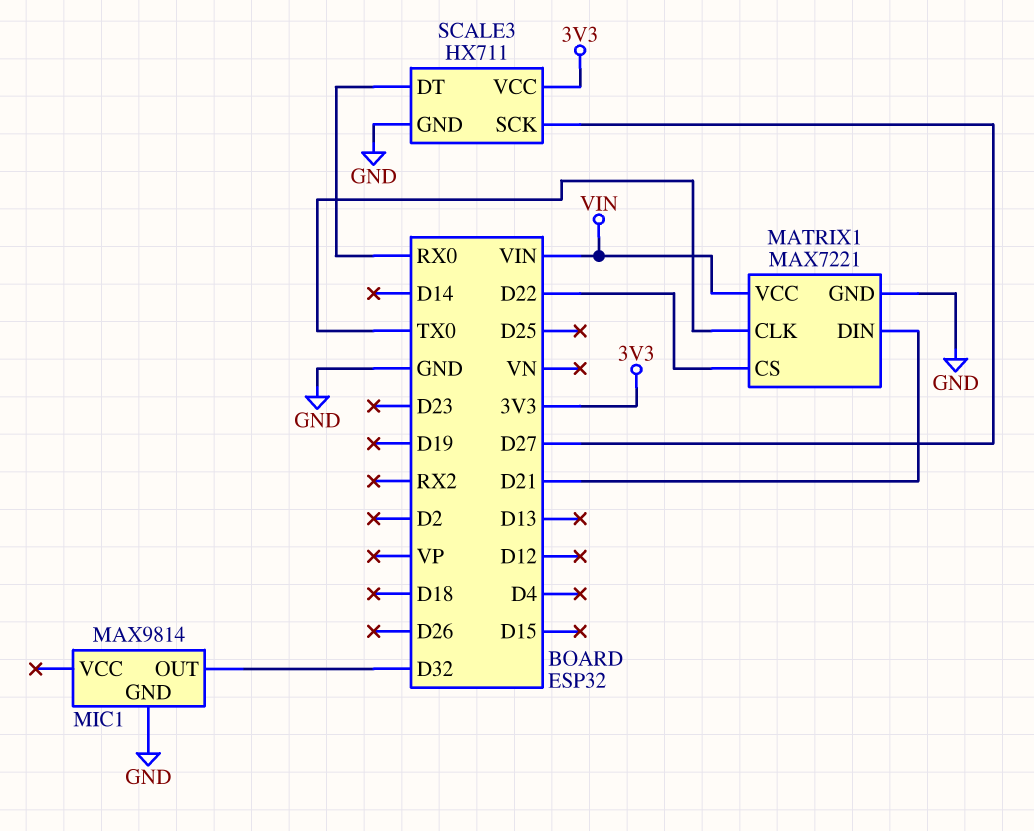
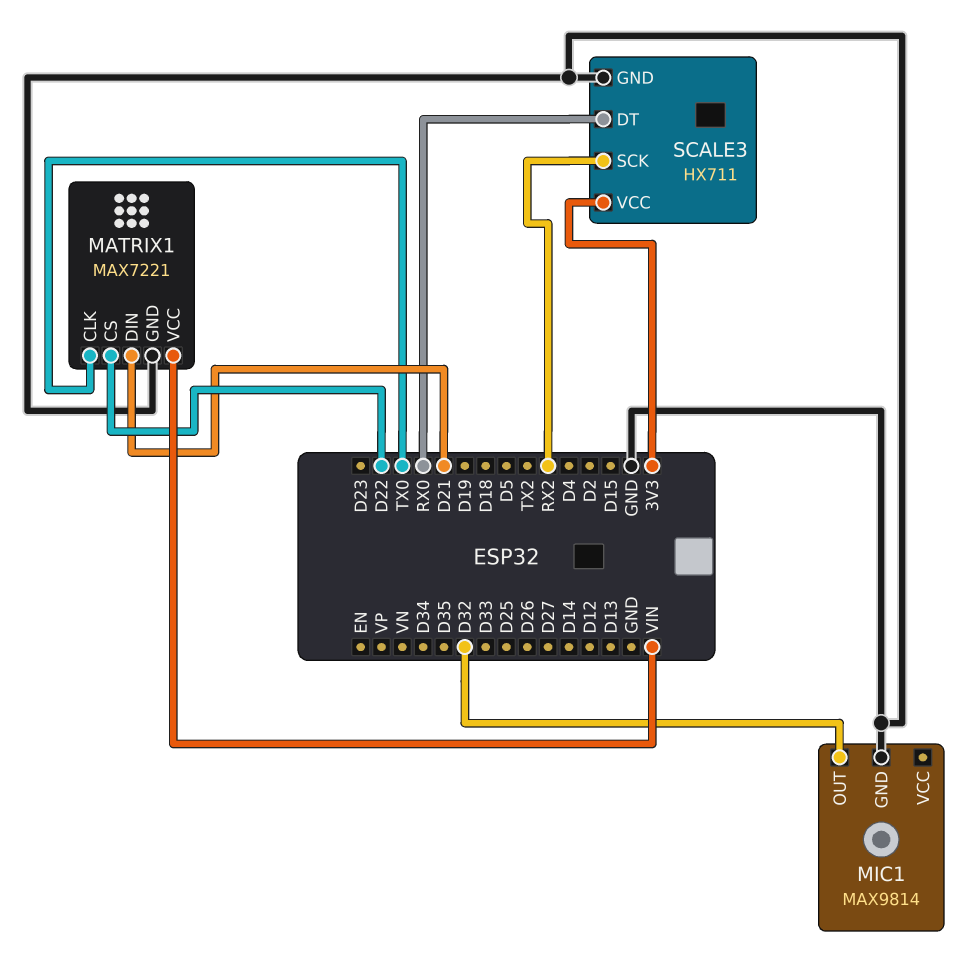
SCALE3 pin SCK: D27 -> RX2

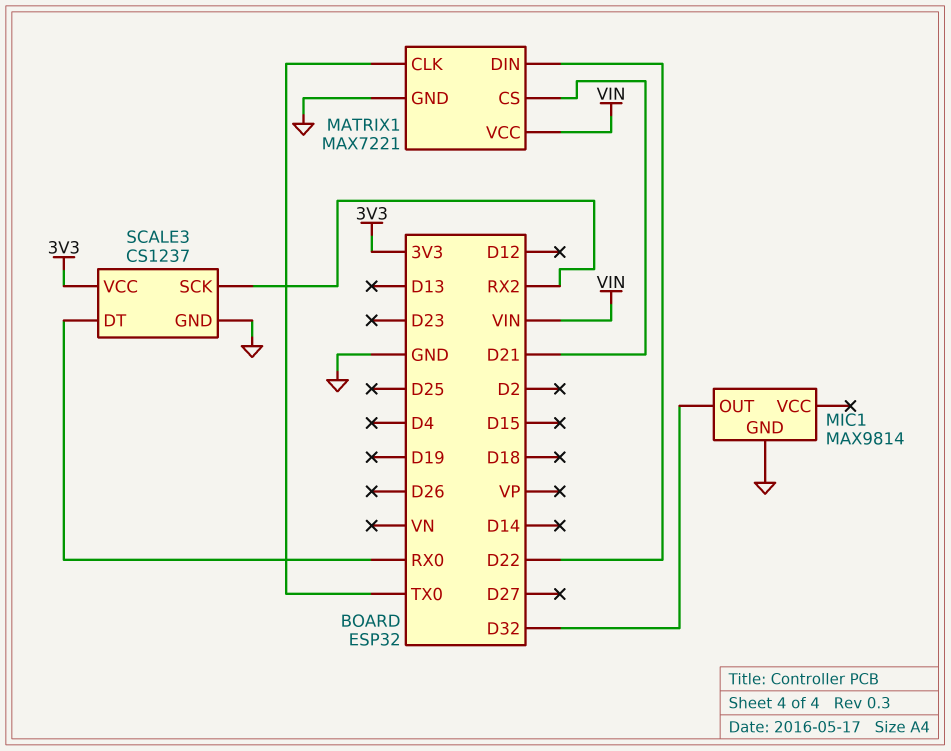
MATRIX1 pin CS: D22 -> D21
MATRIX1 pin DIN: D21 -> D22
SCALE3: HX711 -> CS1237

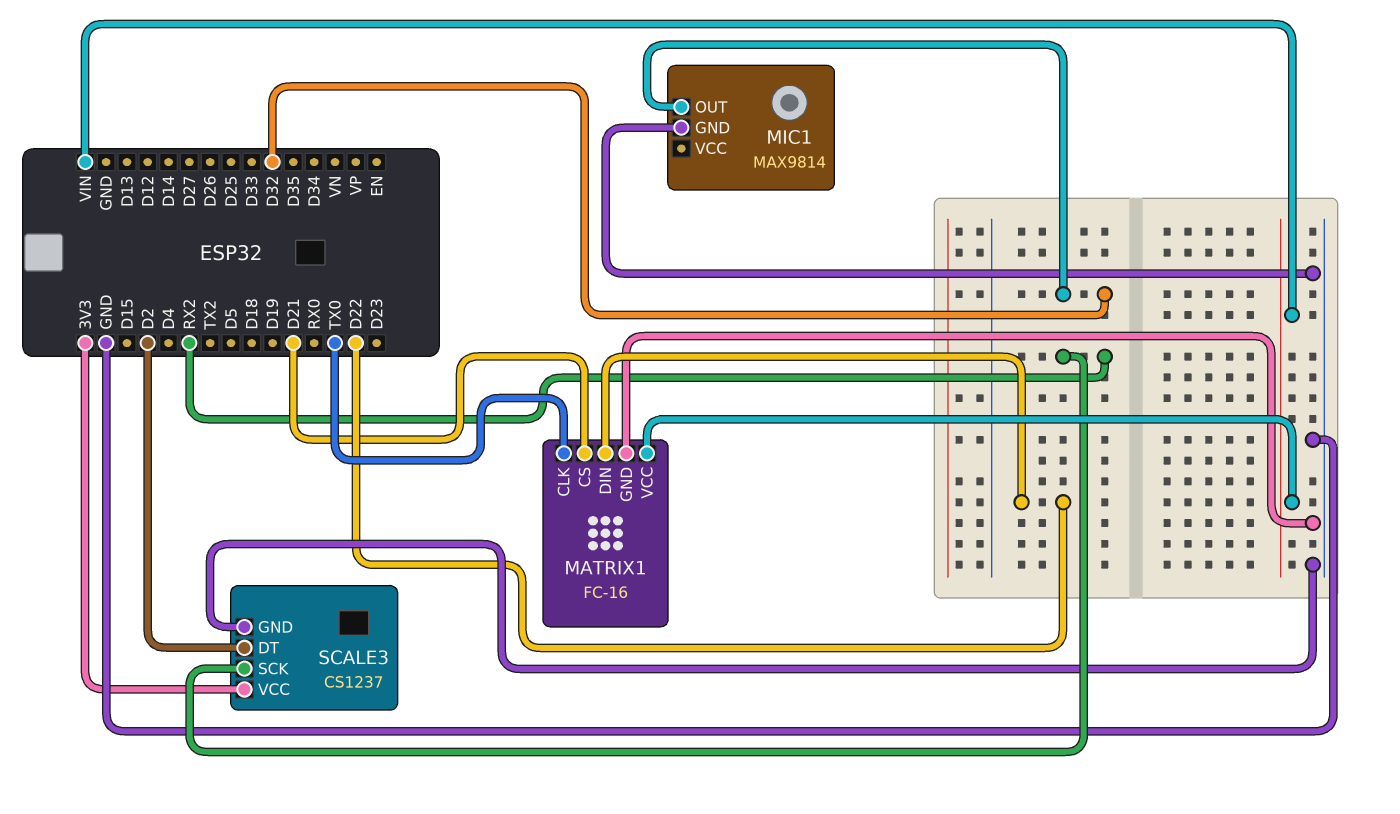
MATRIX1: MAX7221 -> FC-16
SCALE3 pin DT: RX0 -> D2

